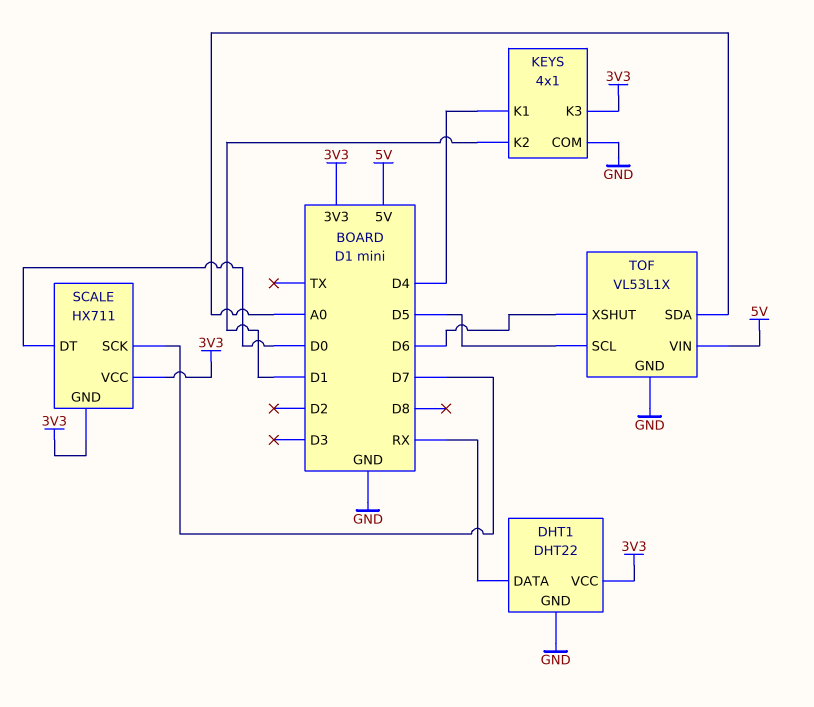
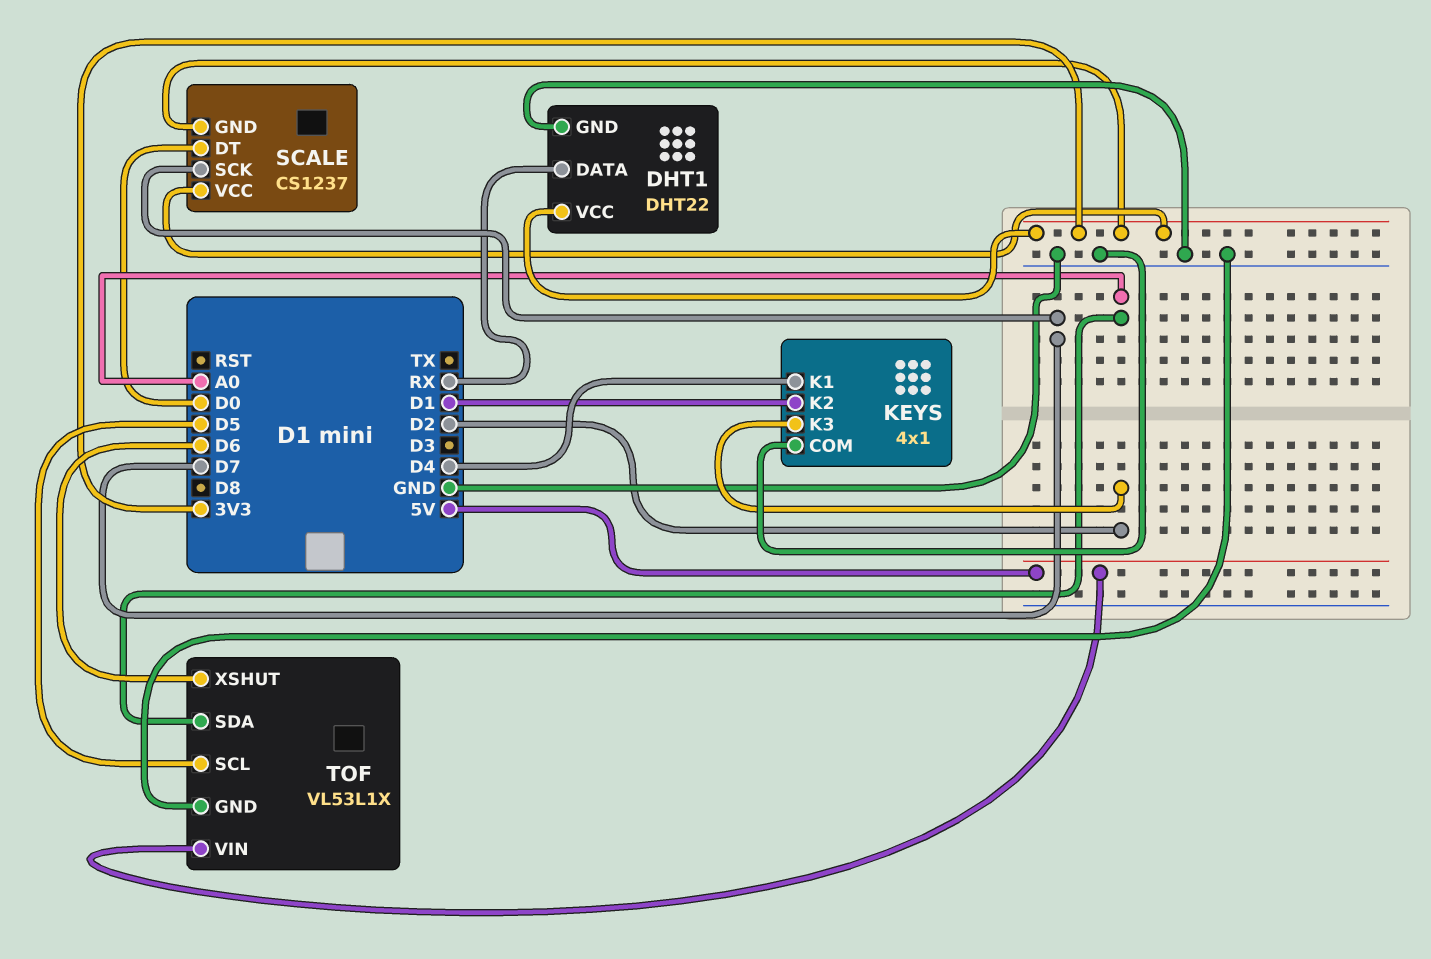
KEYS pin K3: 3V3 -> D2
SCALE: HX711 -> CS1237

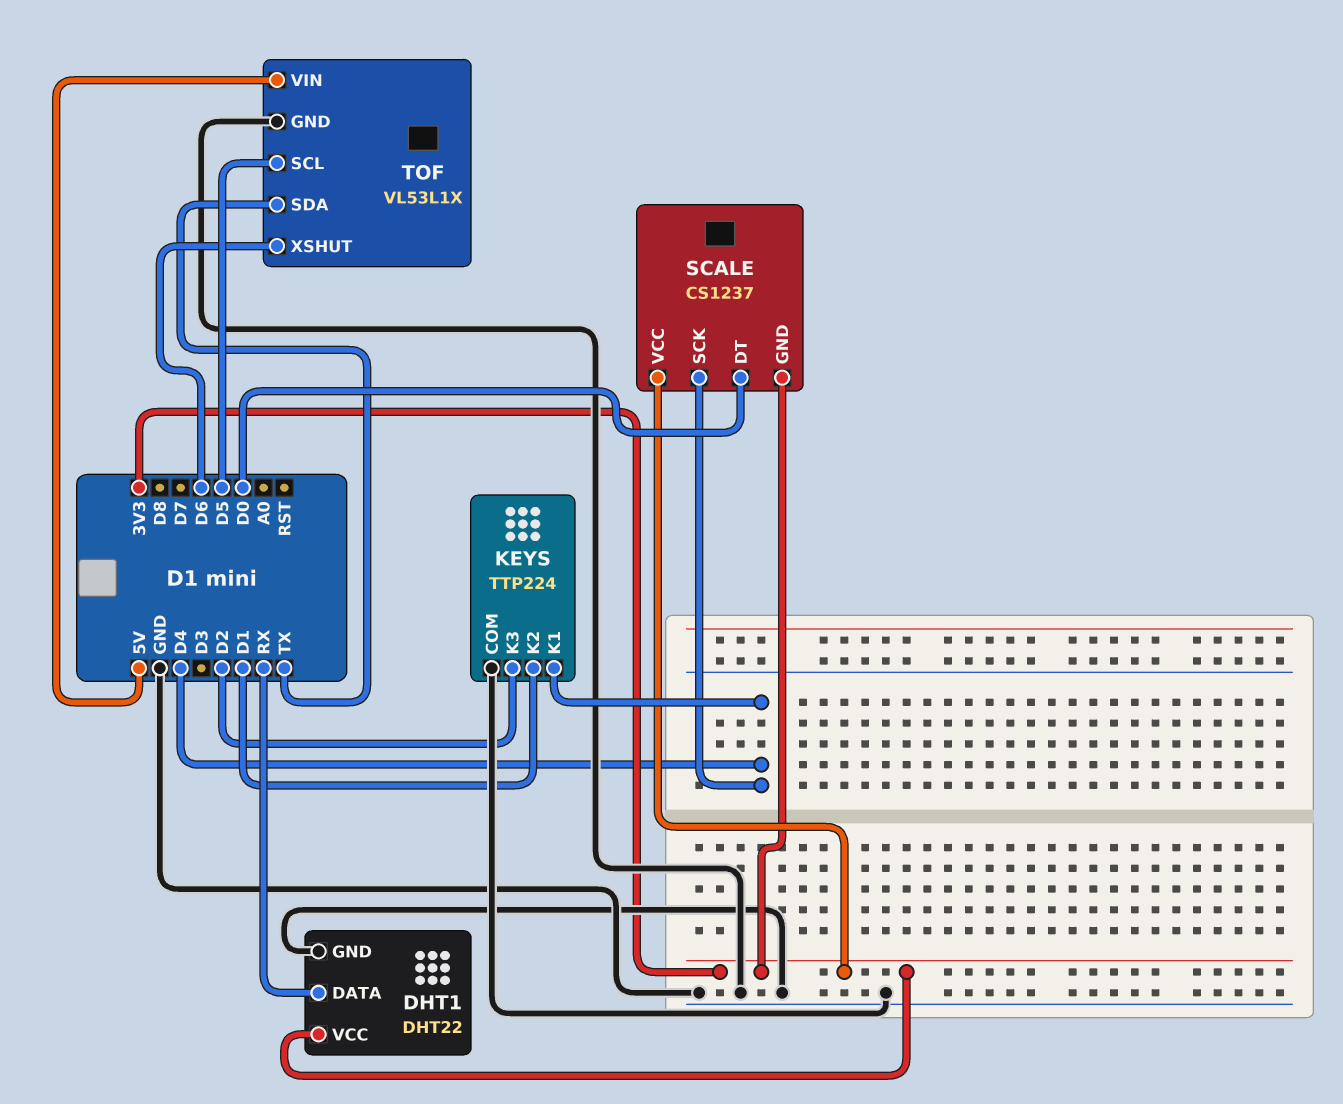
KEYS: 4x1 -> TTP224
SCALE pin SCK: D7 -> D4
TOF pin SDA: A0 -> TX

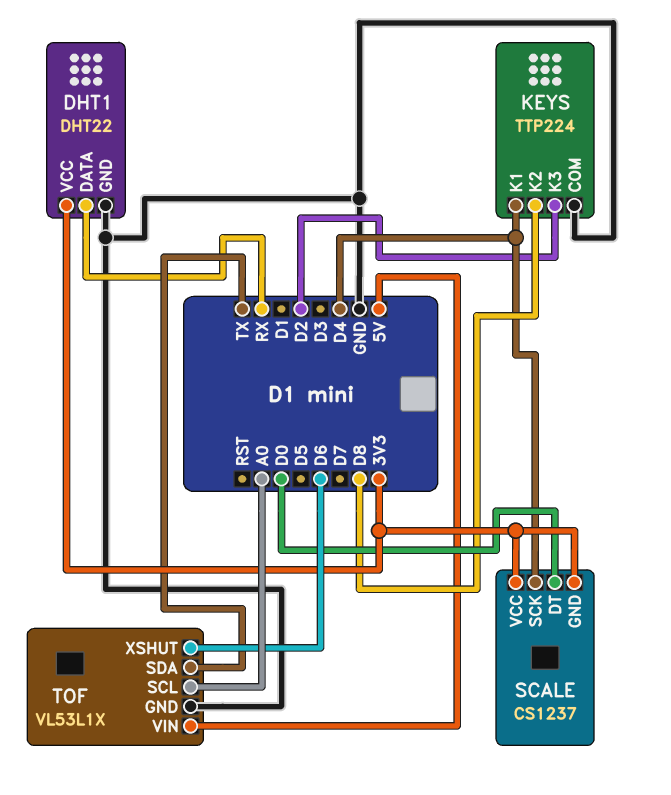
KEYS pin K2: D1 -> D8
TOF pin SCL: D5 -> A0

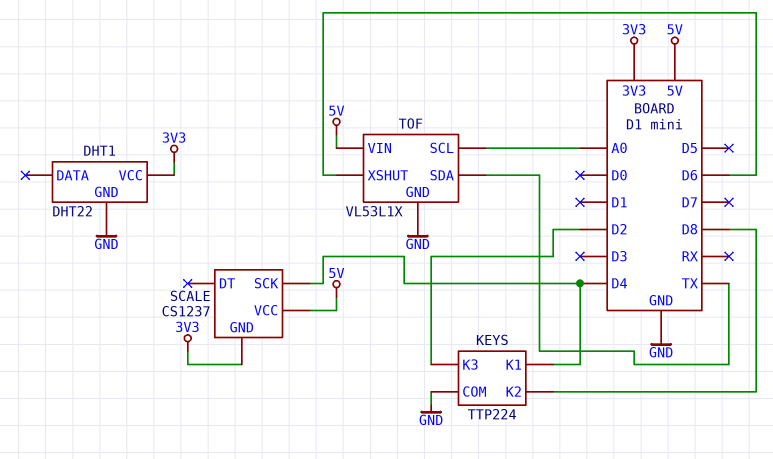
DHT1 pin DATA: RX -> none
SCALE pin DT: D0 -> none
SCALE pin VCC: 3V3 -> 5V

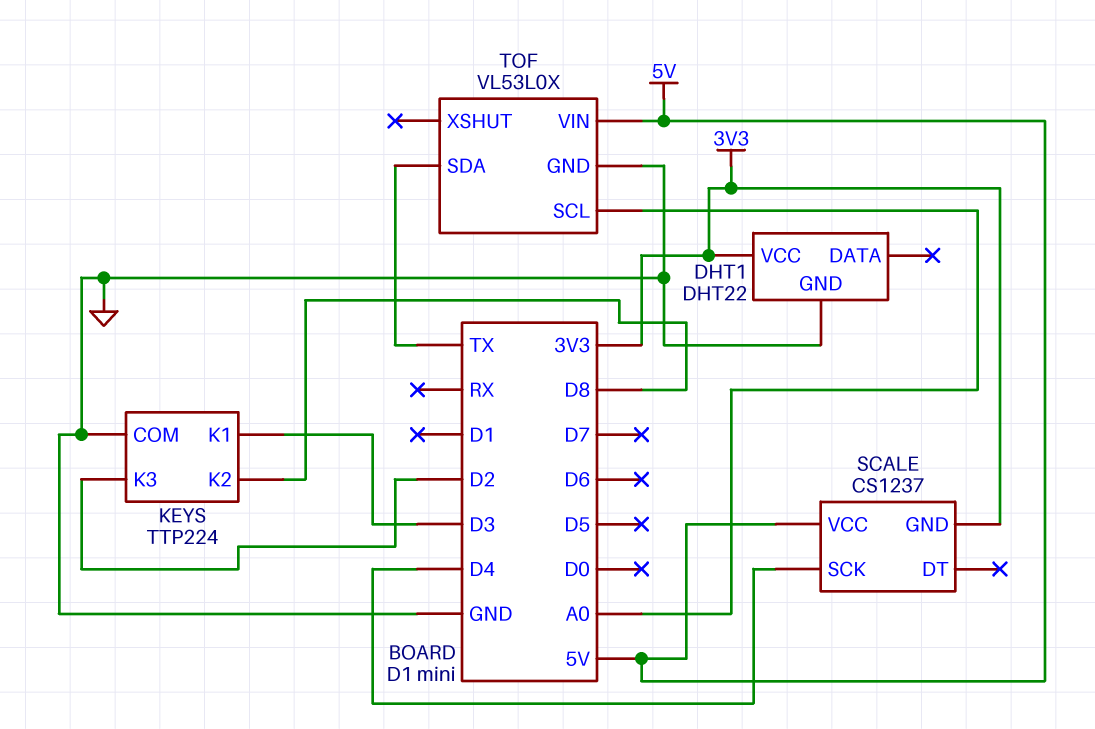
KEYS pin K1: D4 -> D3
TOF: VL53L1X -> VL53L0X
TOF pin XSHUT: D6 -> none

